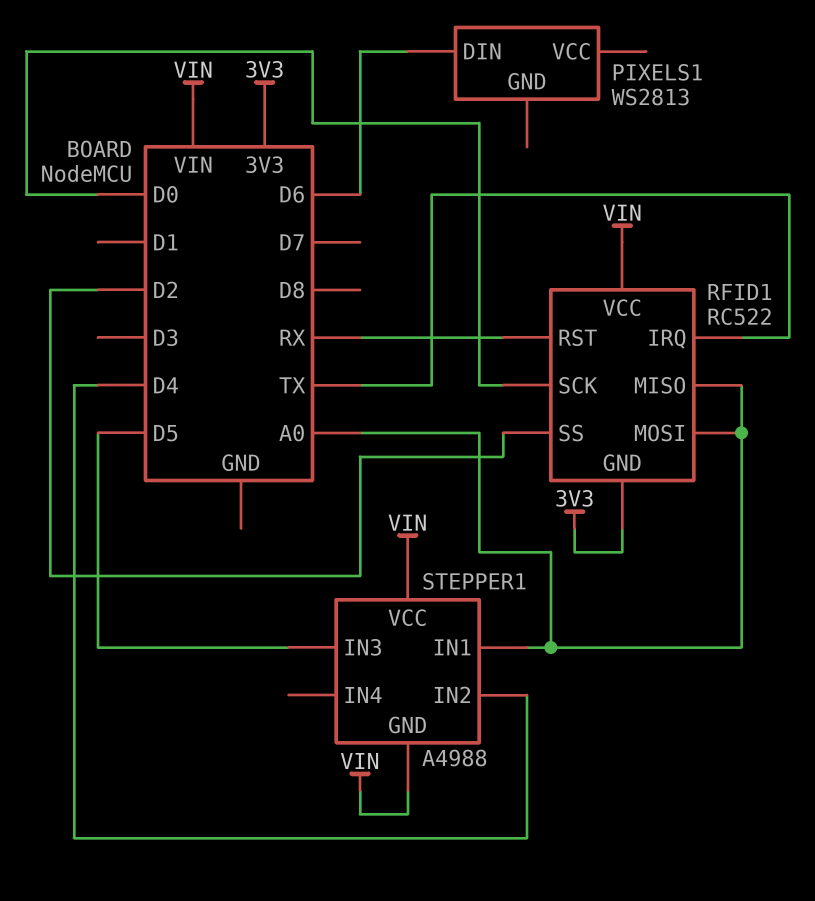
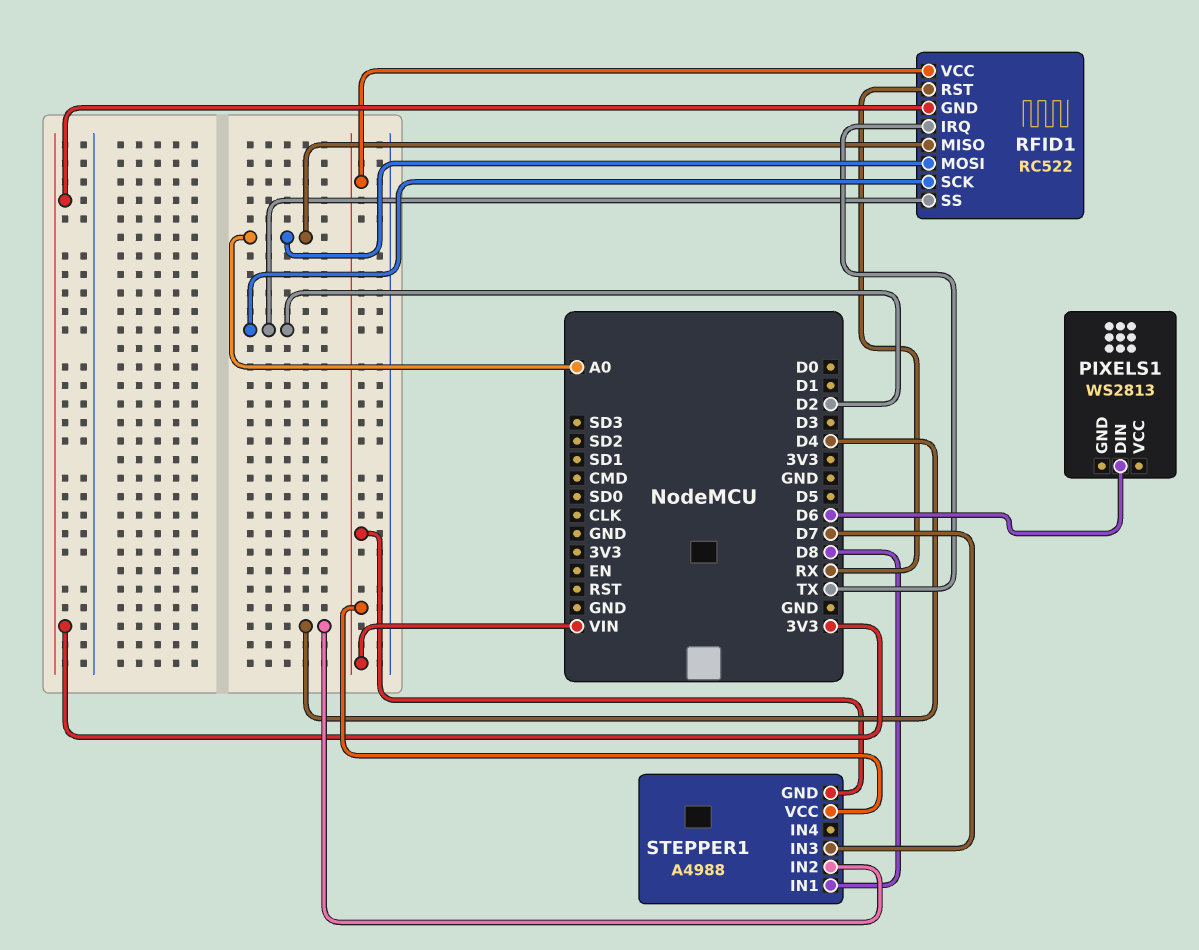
RFID1 pin SCK: D0 -> D2
STEPPER1 pin IN1: A0 -> D8
STEPPER1 pin IN3: D5 -> D7

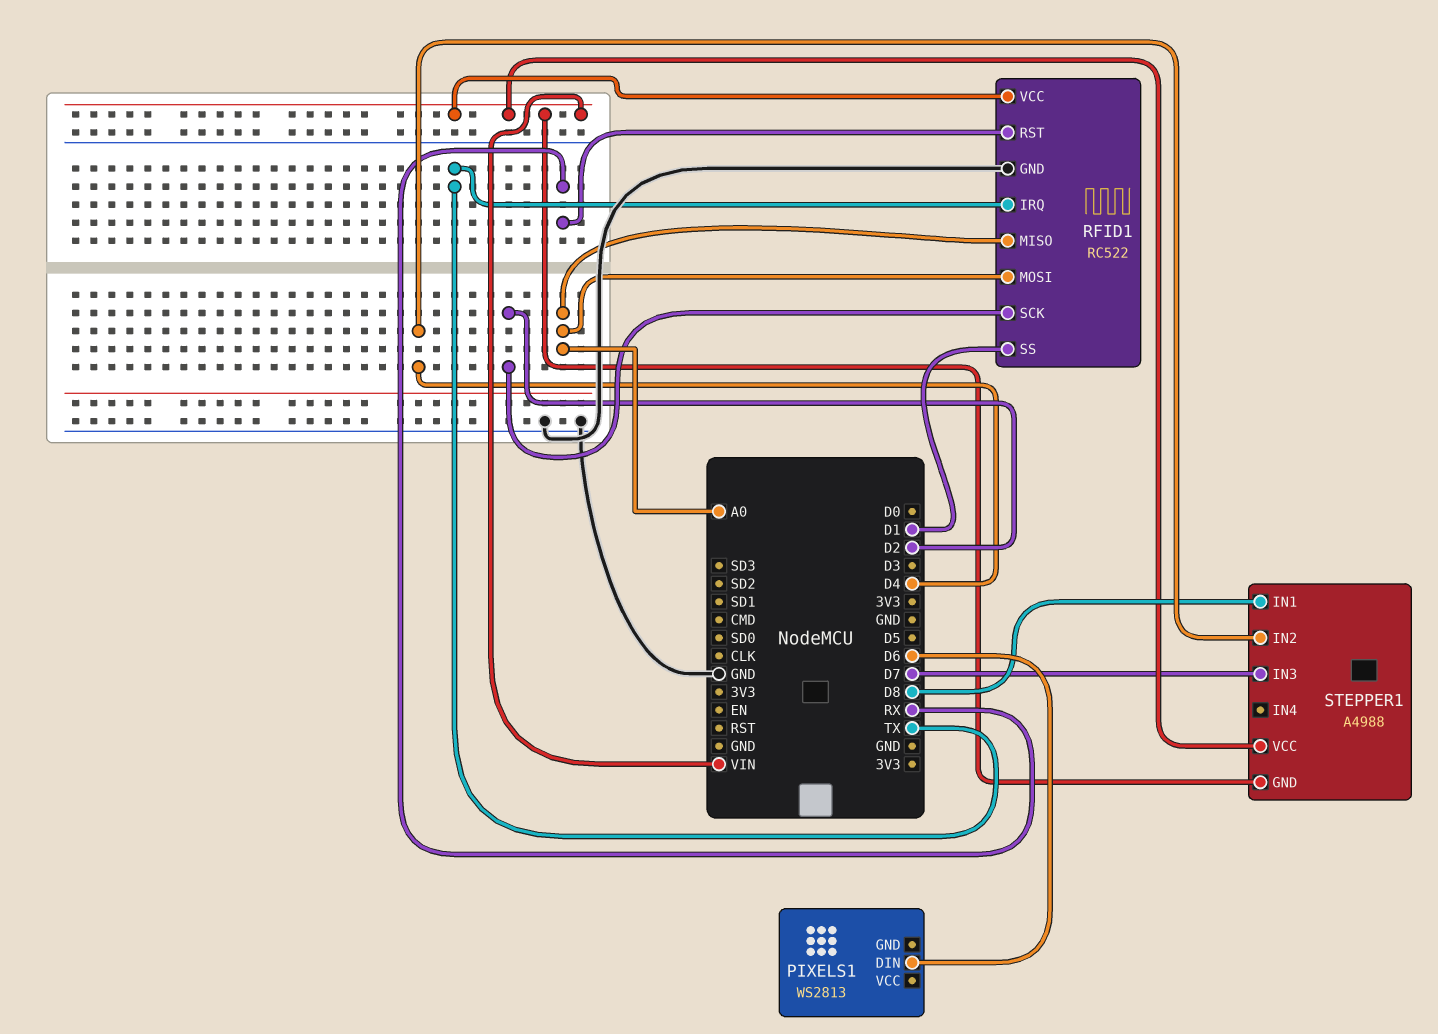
RFID1 pin GND: 3V3 -> GND
RFID1 pin SS: D2 -> D1

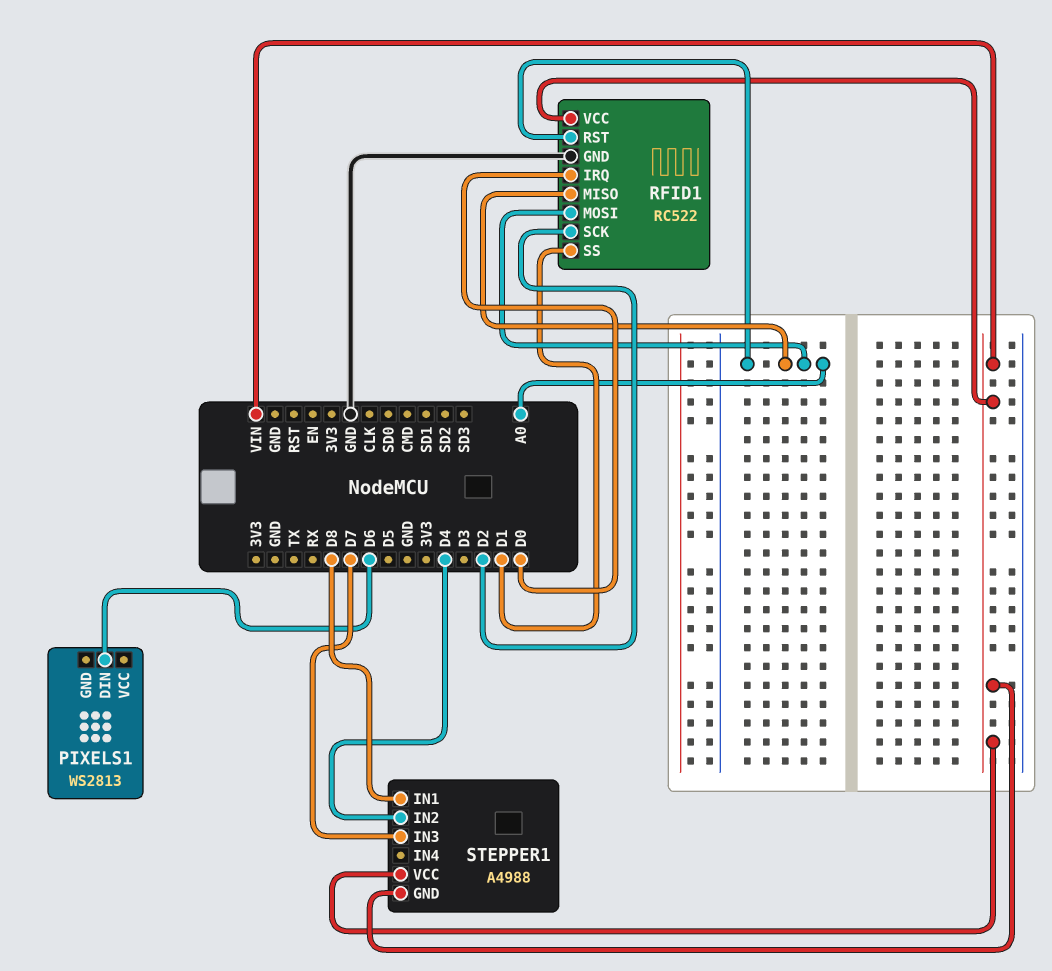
RFID1 pin IRQ: TX -> D0
RFID1 pin RST: RX -> A0

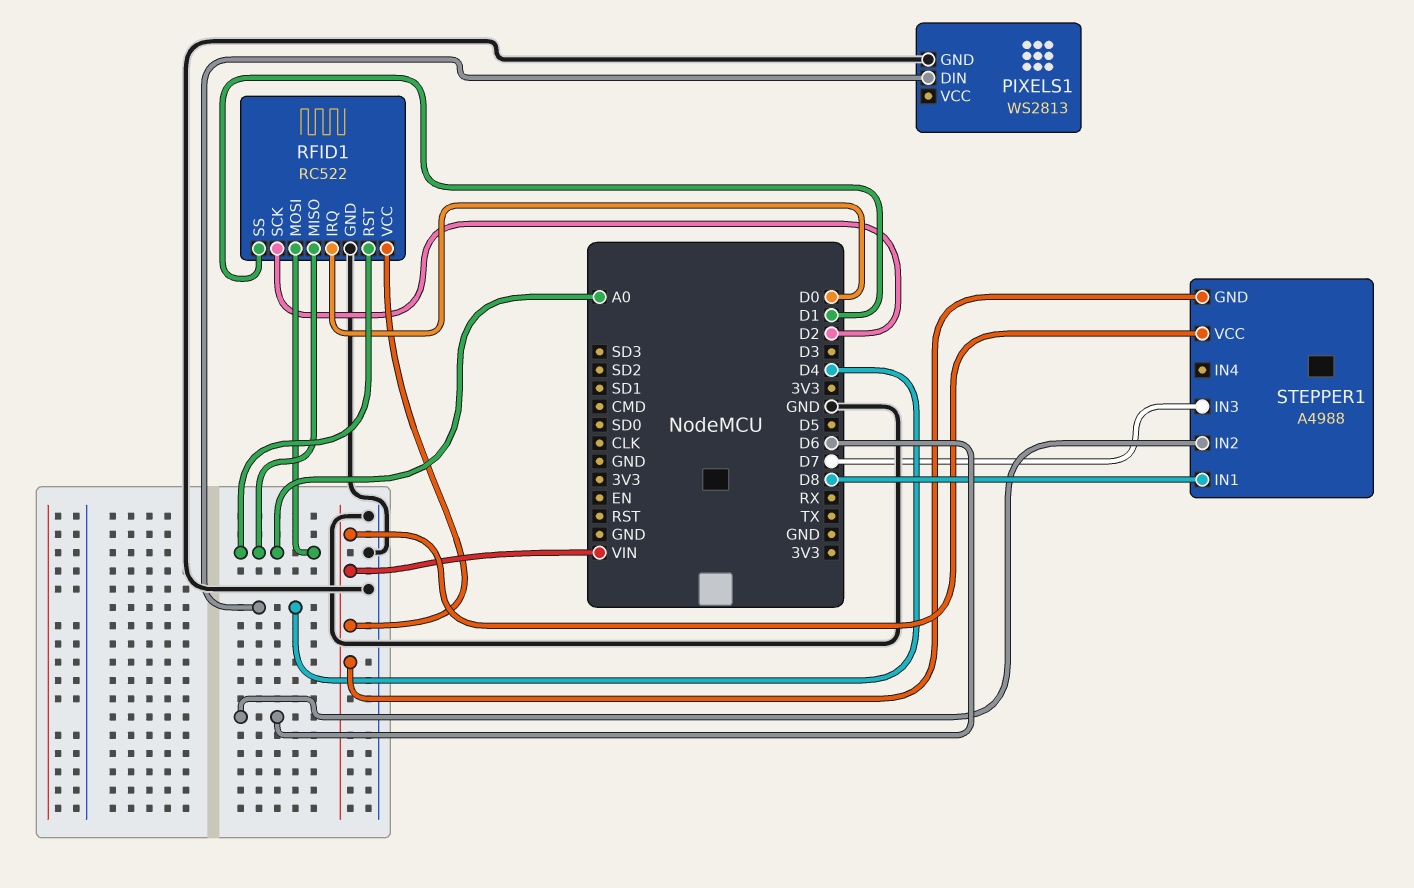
PIXELS1 pin DIN: D6 -> D4
PIXELS1 pin GND: none -> GND
STEPPER1 pin IN2: D4 -> D6

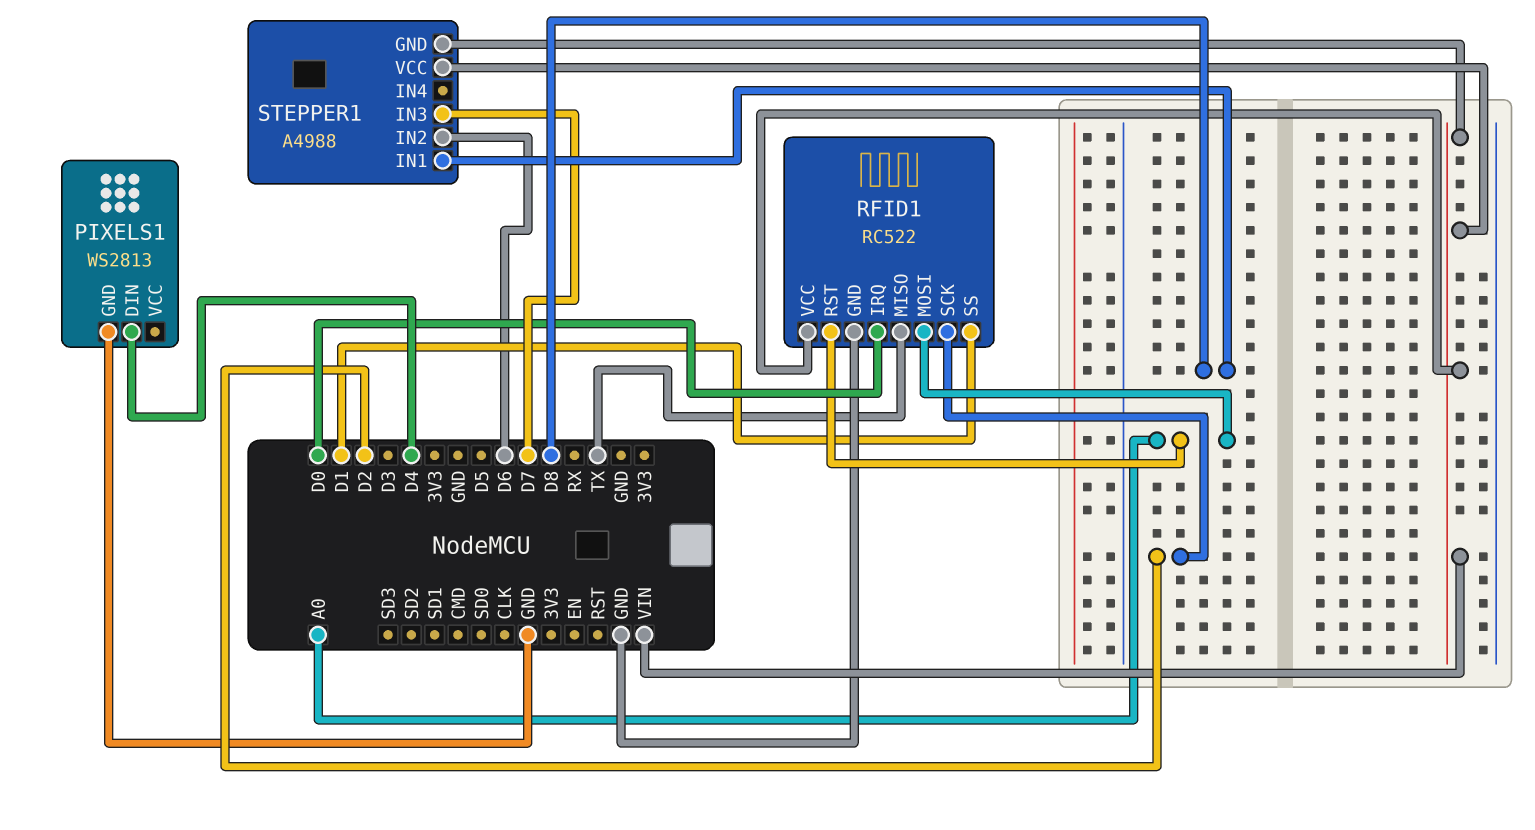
RFID1 pin MISO: A0 -> TX

